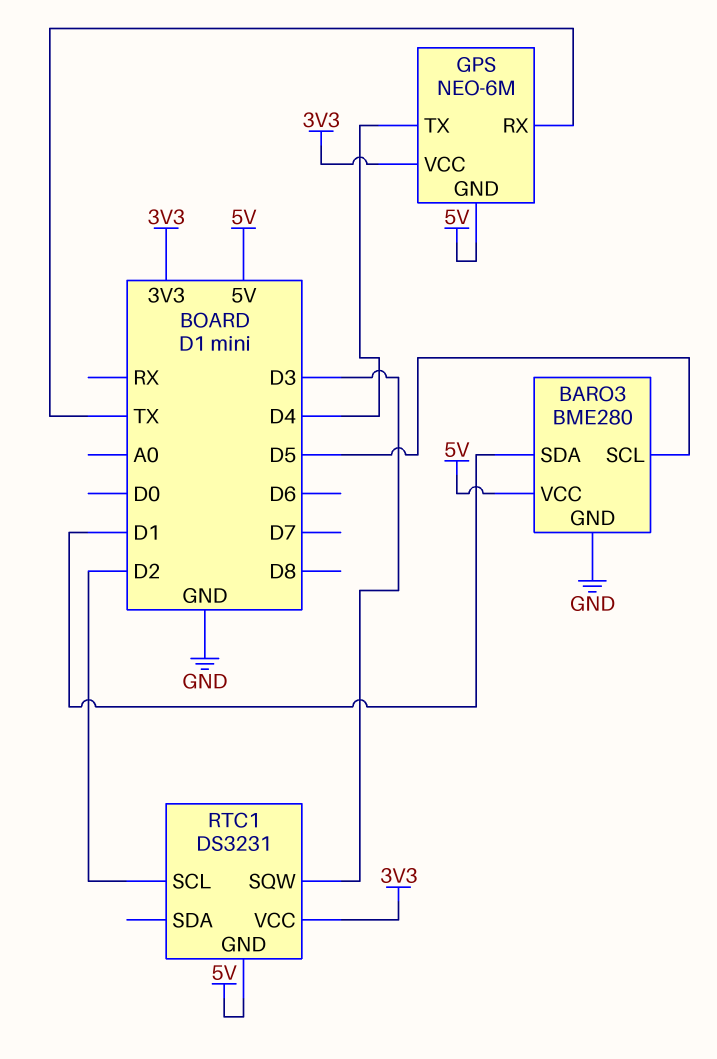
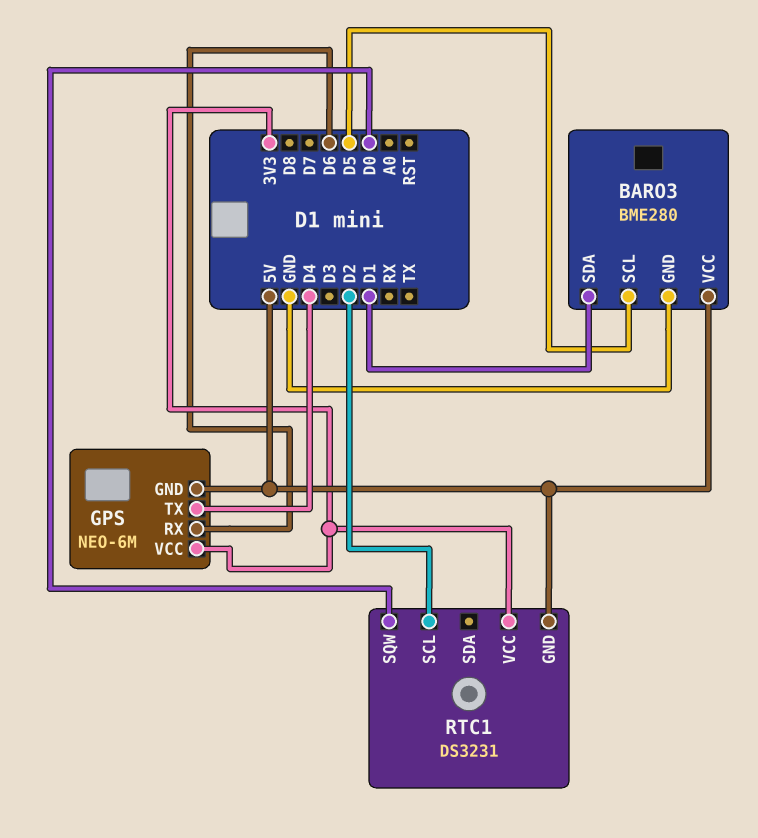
GPS pin RX: TX -> D6
RTC1 pin SQW: D3 -> D0

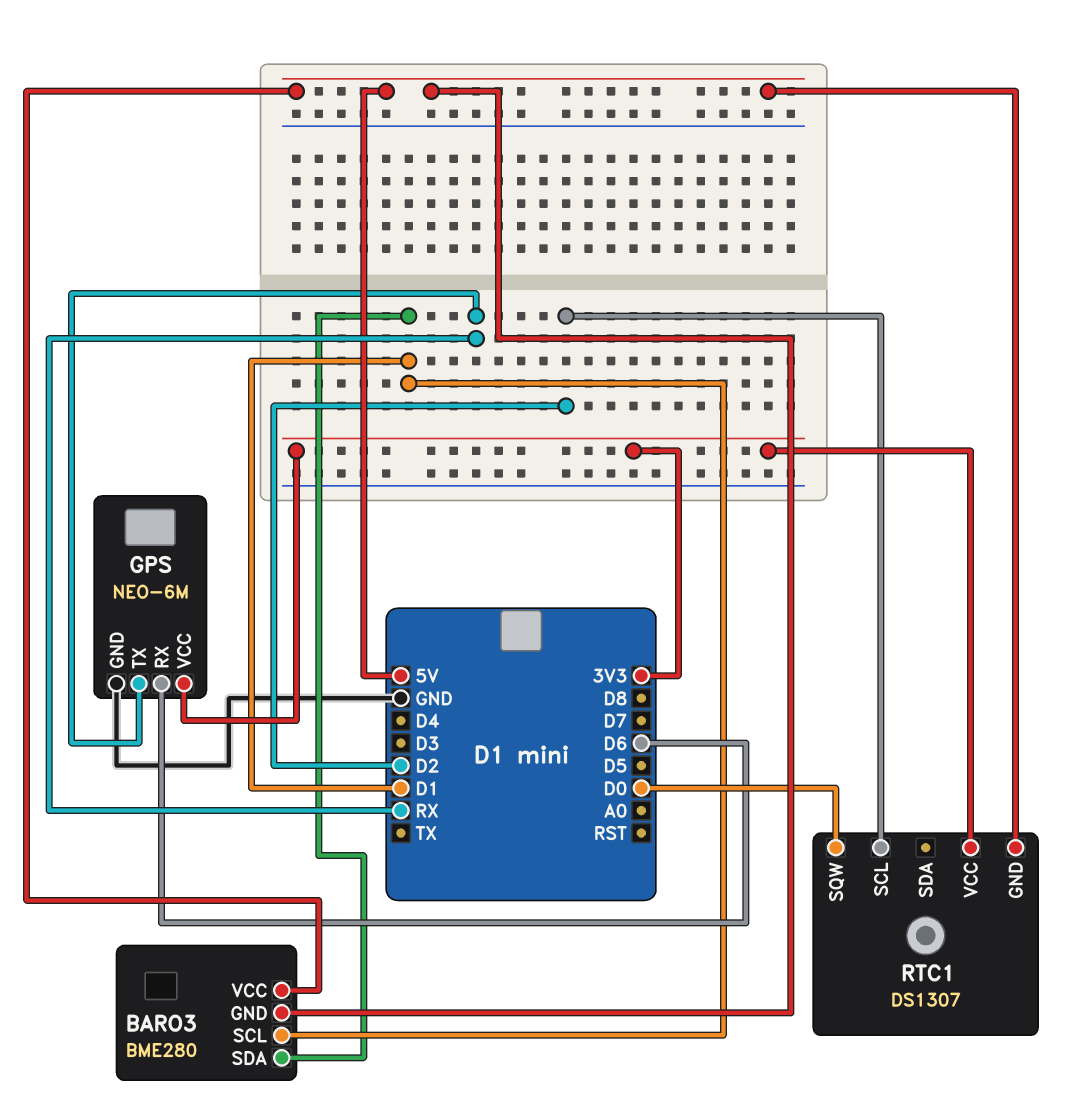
BARO3 pin GND: GND -> 5V
BARO3 pin SCL: D5 -> D1
GPS pin GND: 5V -> GND
GPS pin TX: D4 -> RX
RTC1: DS3231 -> DS1307

